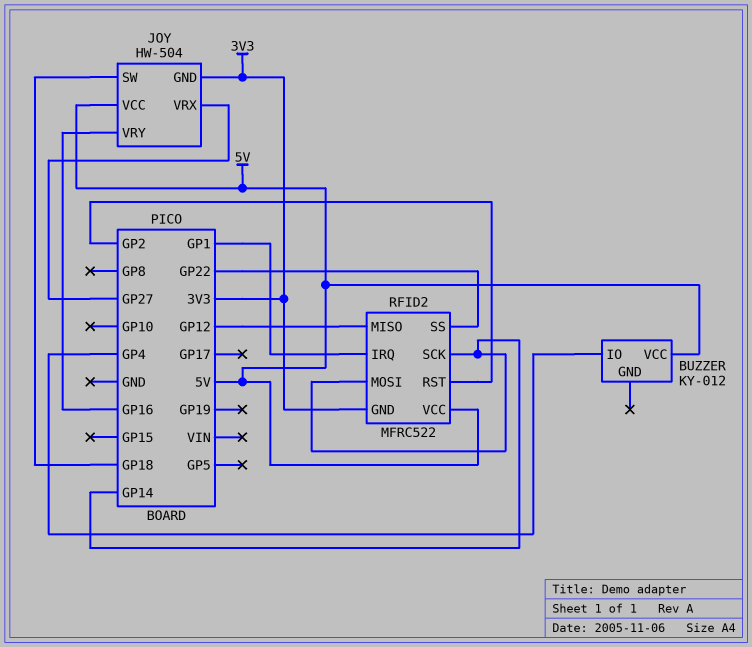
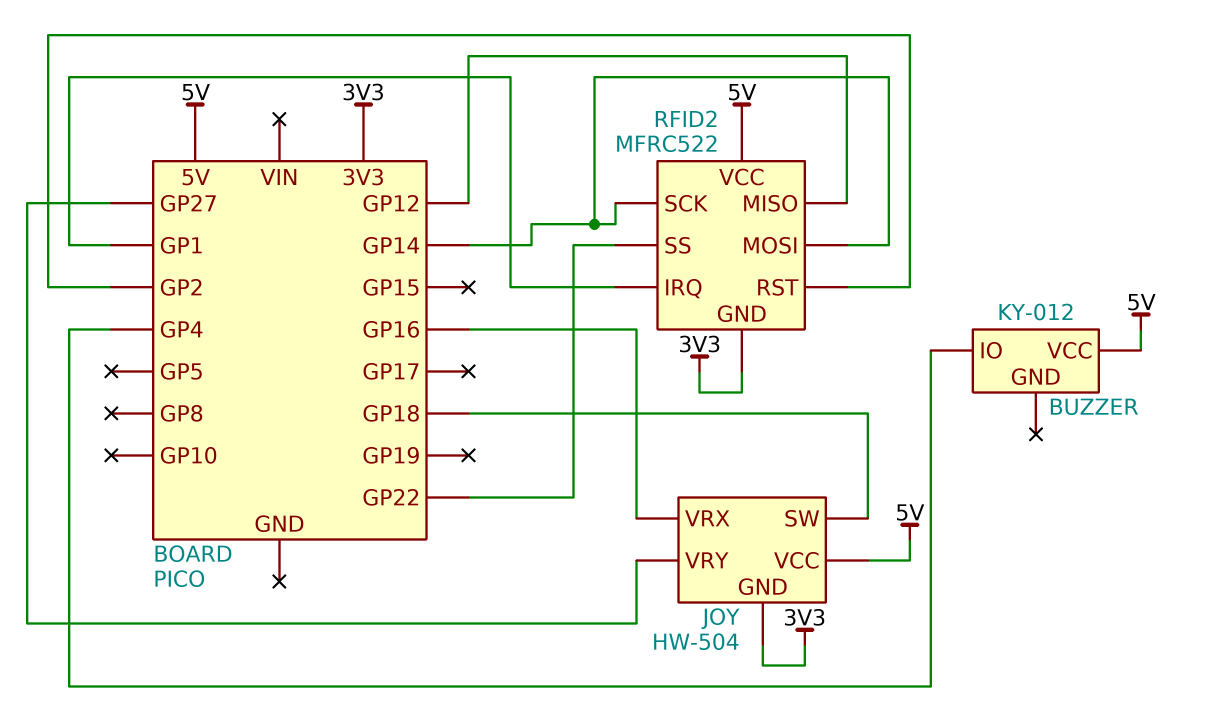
JOY pin VRX: GP27 -> GP16
JOY pin VRY: GP16 -> GP27

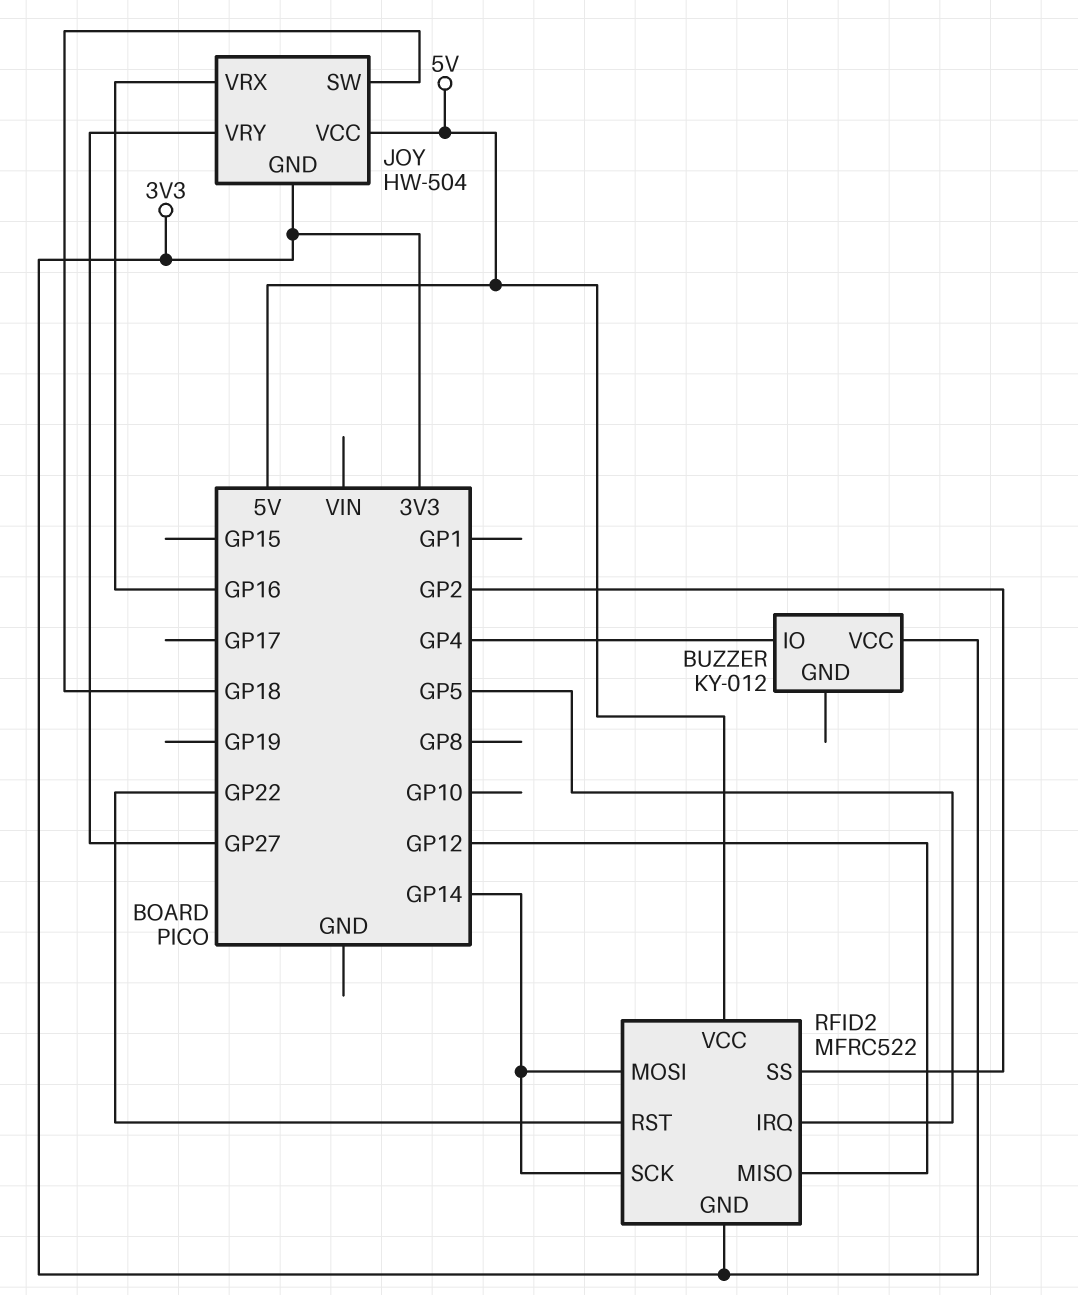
BUZZER pin VCC: 5V -> 3V3
RFID2 pin IRQ: GP1 -> GP5
RFID2 pin RST: GP2 -> GP22
RFID2 pin SS: GP22 -> GP2

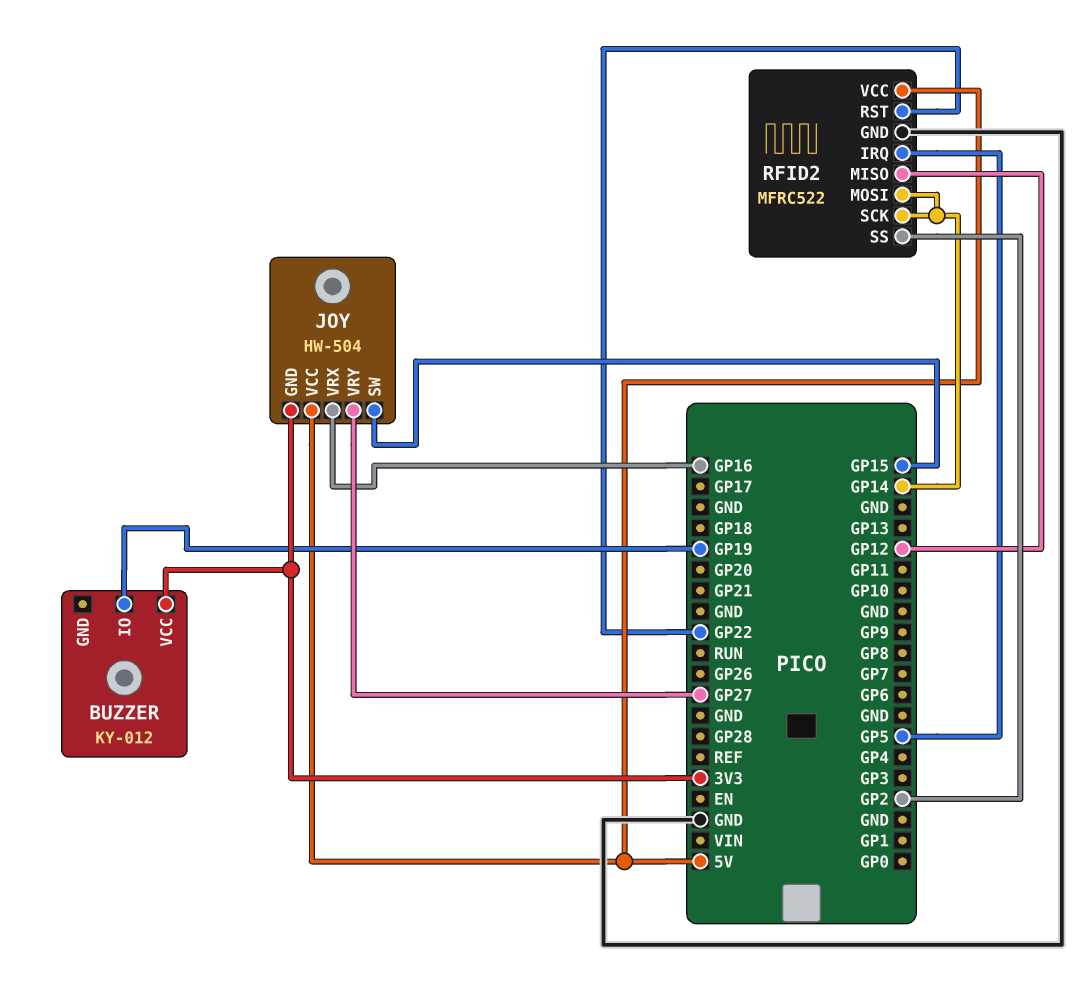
BUZZER pin IO: GP4 -> GP19
JOY pin SW: GP18 -> GP15
RFID2 pin GND: 3V3 -> GND

